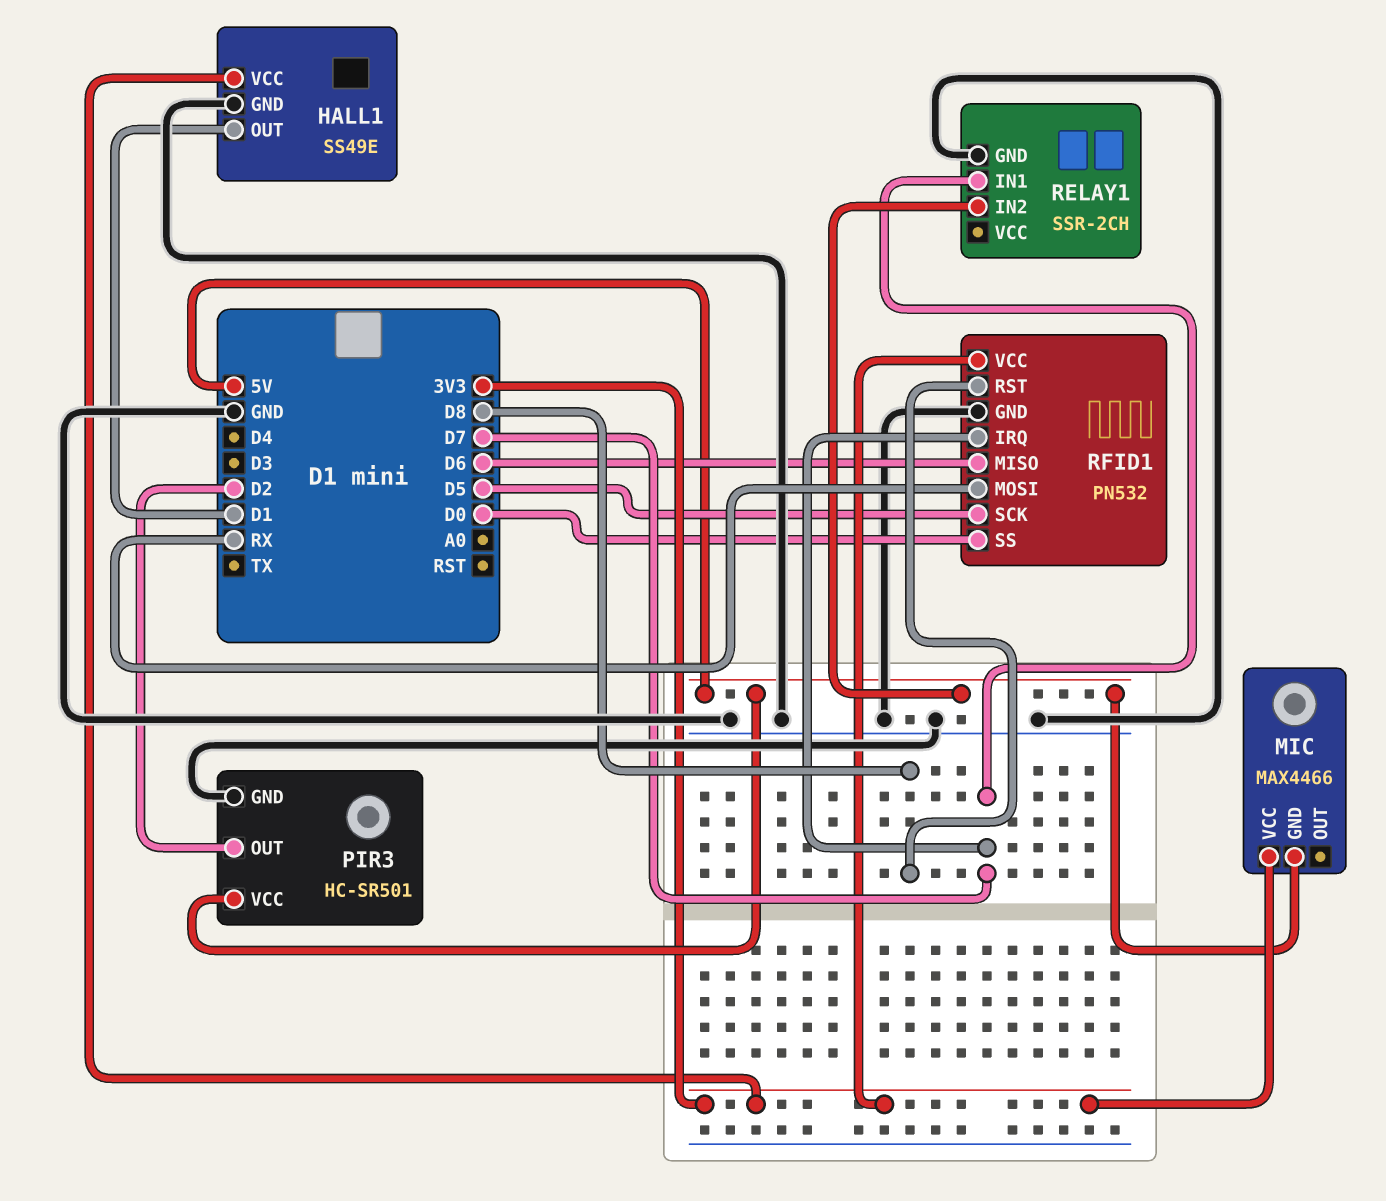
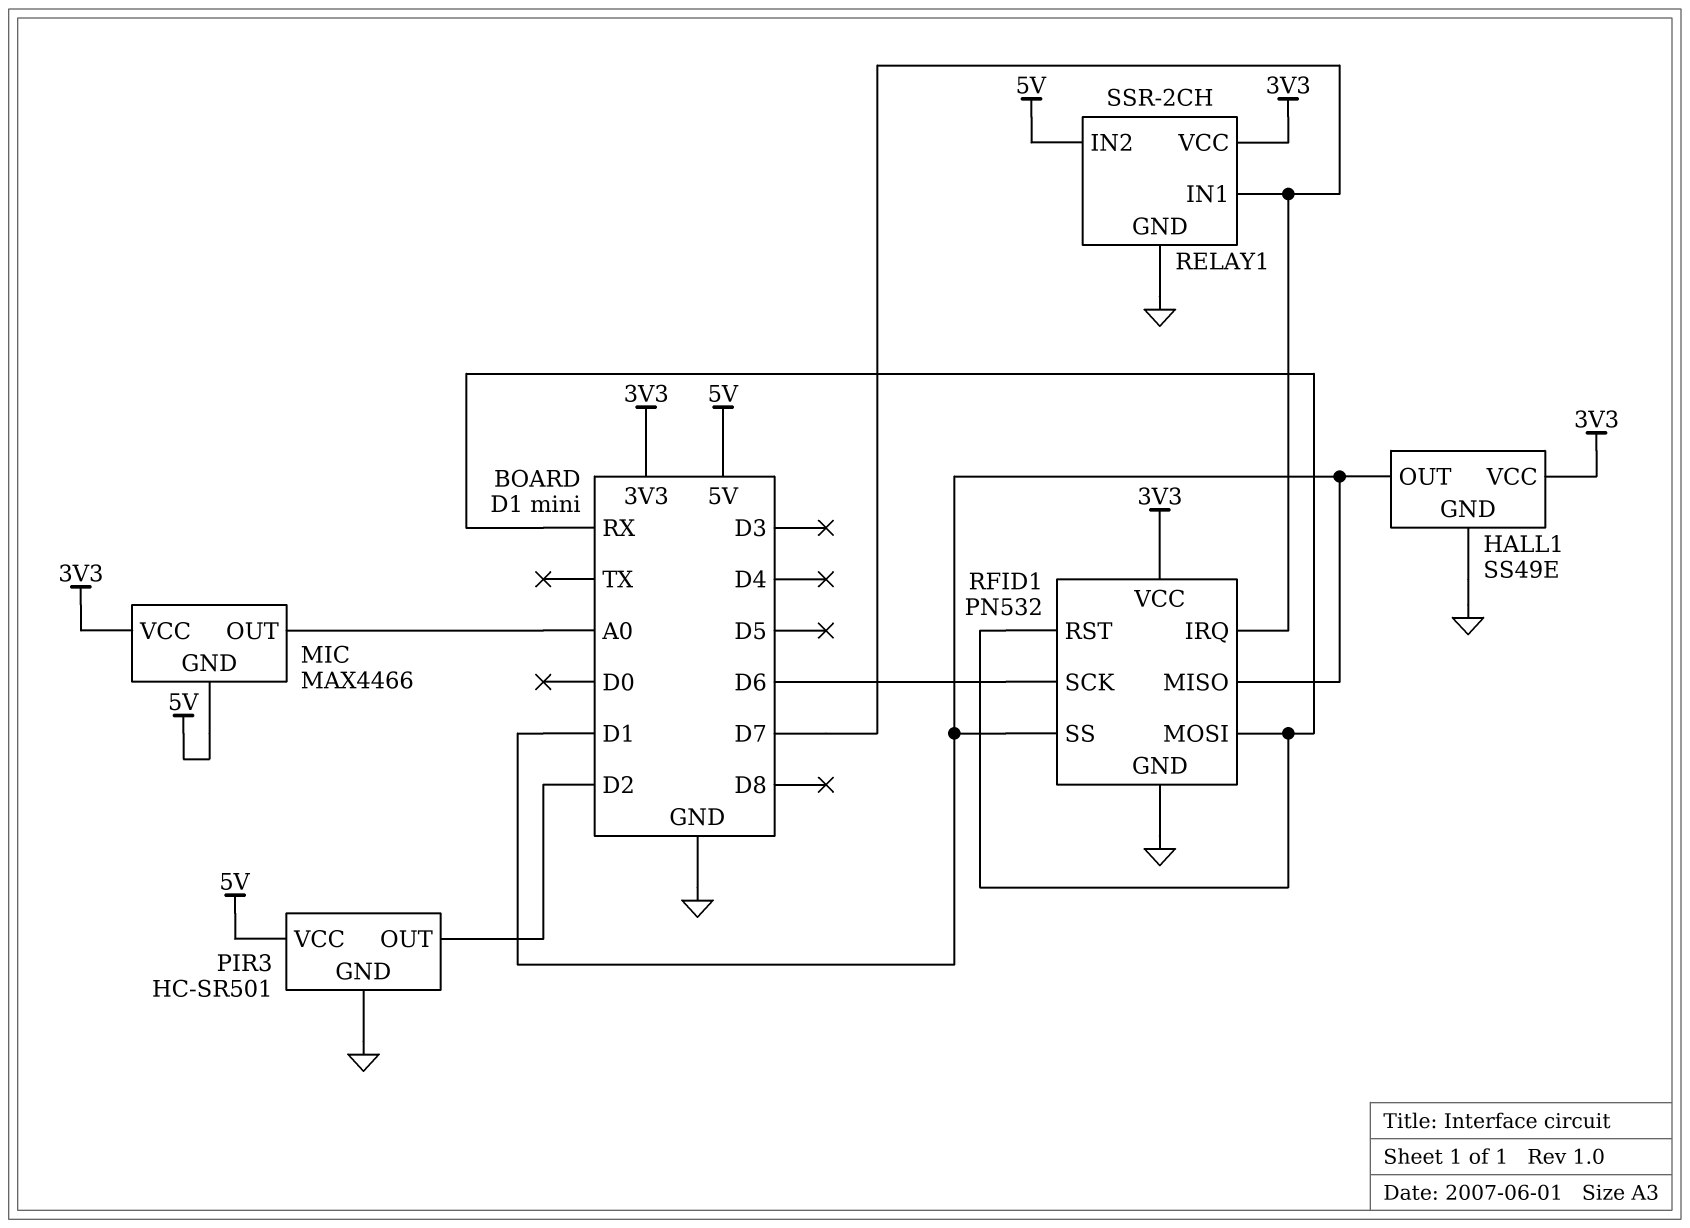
MIC pin OUT: none -> A0
RELAY1 pin VCC: none -> 3V3
RFID1 pin MISO: D6 -> D1
RFID1 pin RST: D8 -> RX
RFID1 pin SCK: D5 -> D6
RFID1 pin SS: D0 -> D1

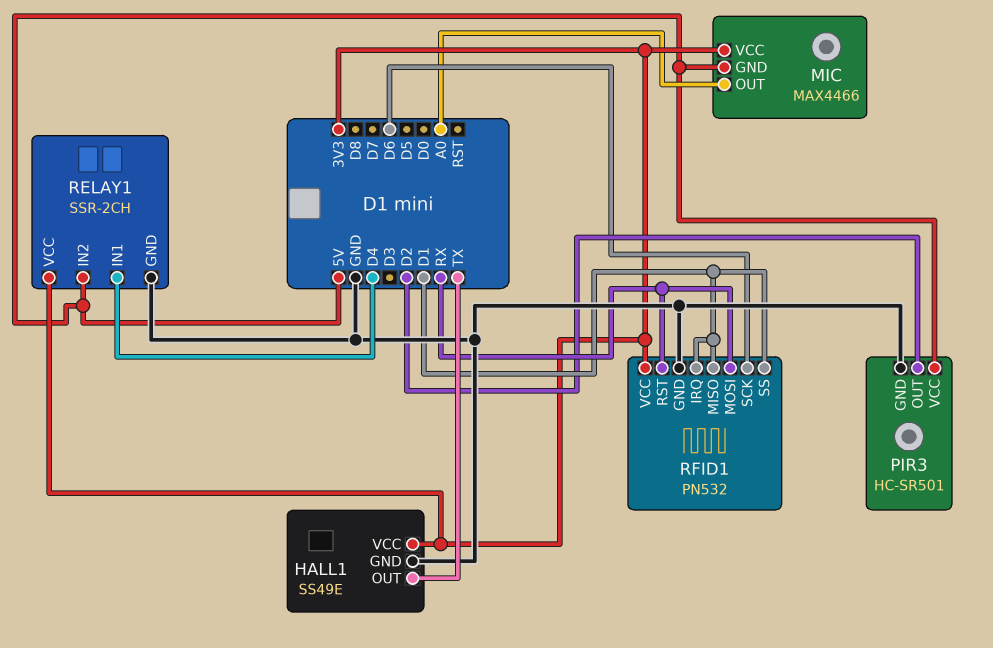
HALL1 pin OUT: D1 -> TX
RELAY1 pin IN1: D7 -> D4
RFID1 pin IRQ: D7 -> D1

